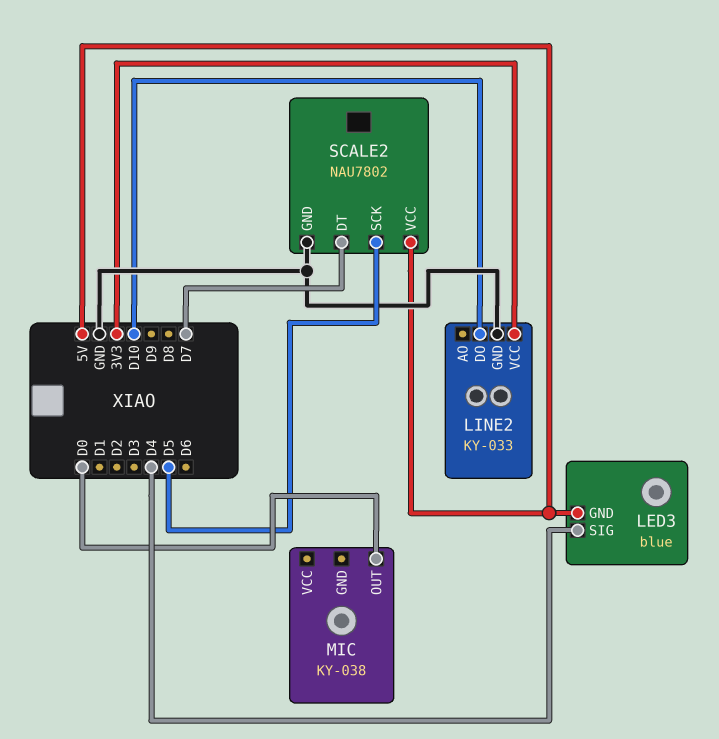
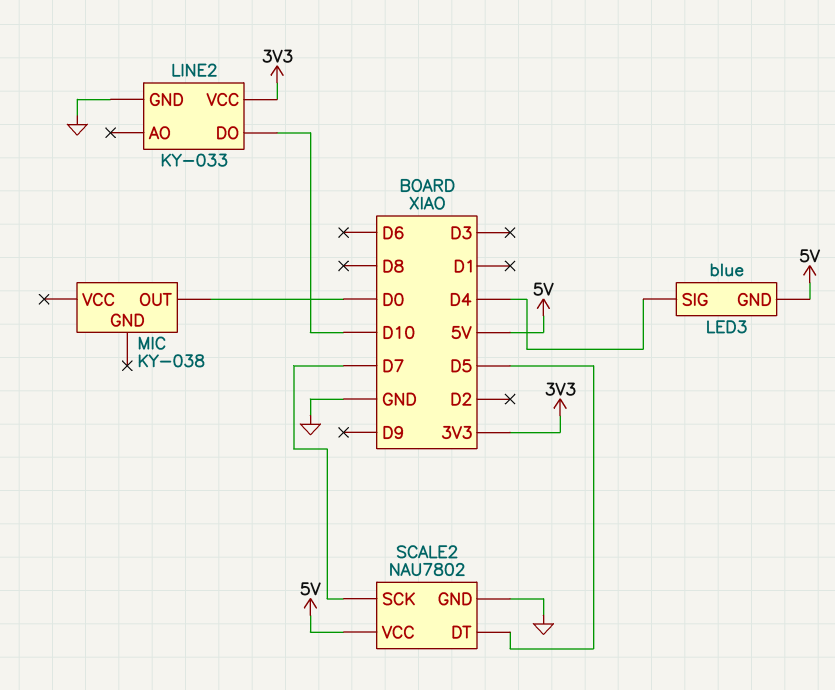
SCALE2 pin DT: D7 -> D5
SCALE2 pin SCK: D5 -> D7

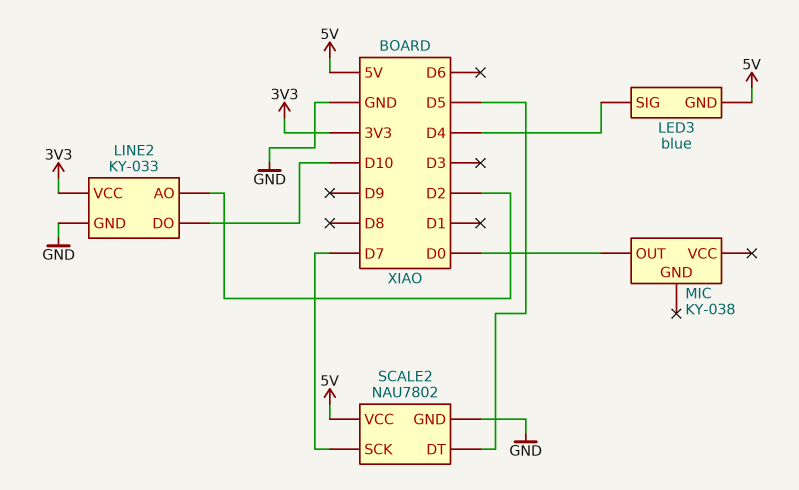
LINE2 pin AO: none -> D2

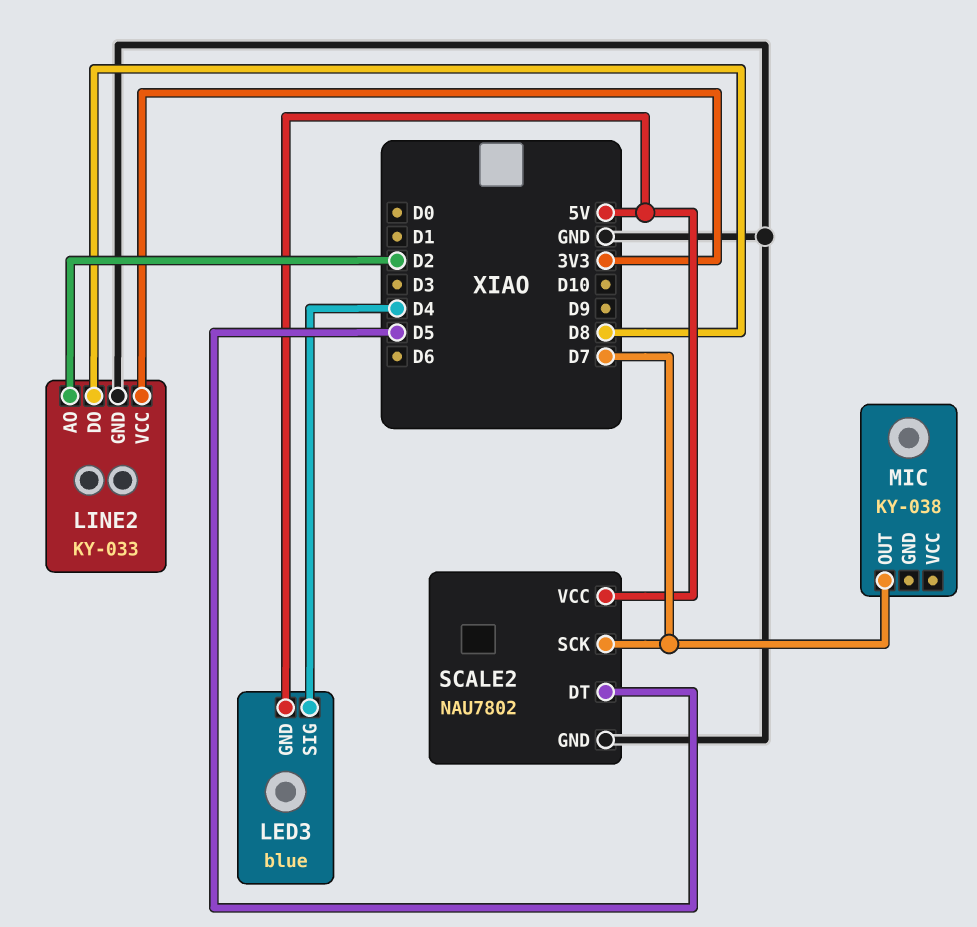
LINE2 pin DO: D10 -> D8
MIC pin OUT: D0 -> D7

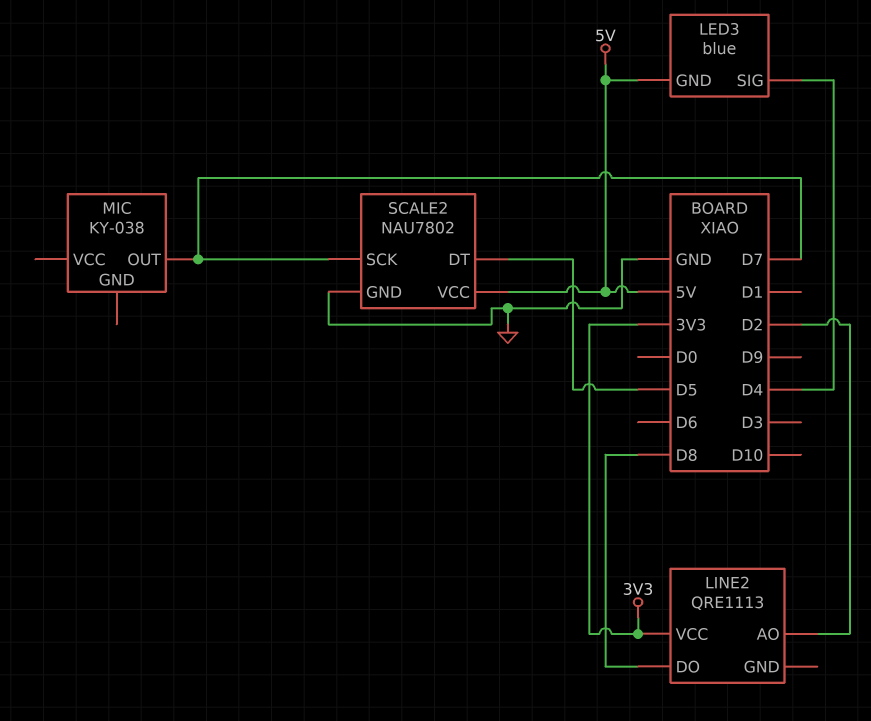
LINE2: KY-033 -> QRE1113
LINE2 pin GND: GND -> none

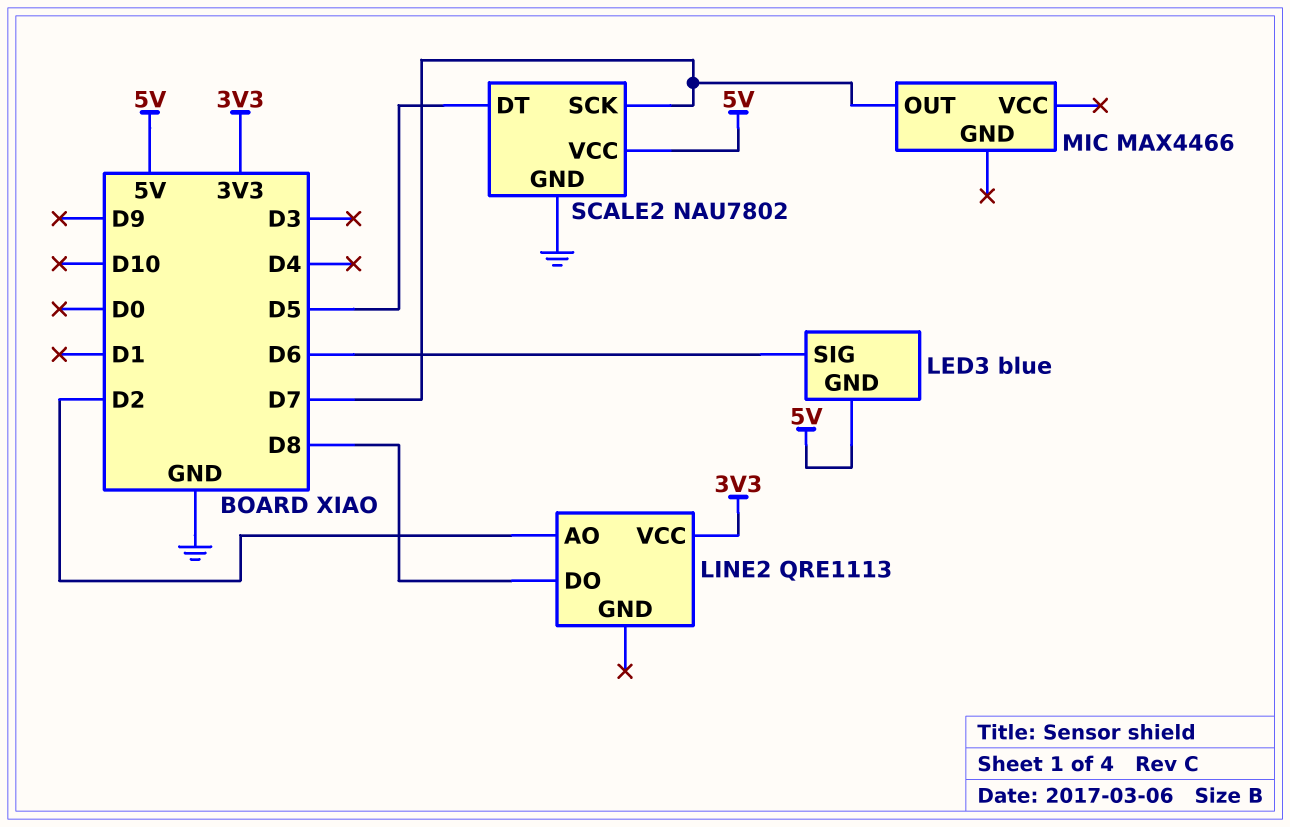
LED3 pin SIG: D4 -> D6
MIC: KY-038 -> MAX4466

